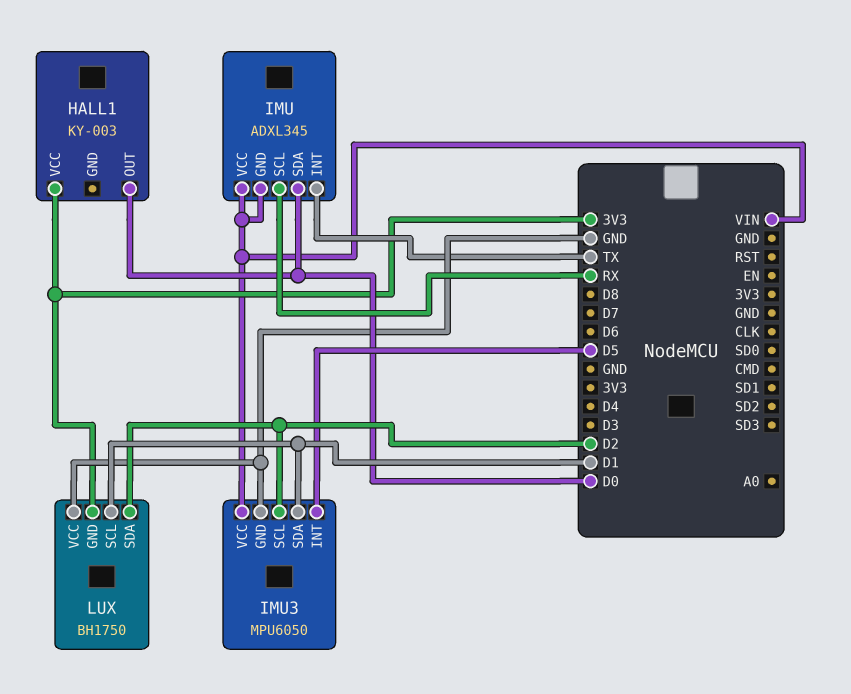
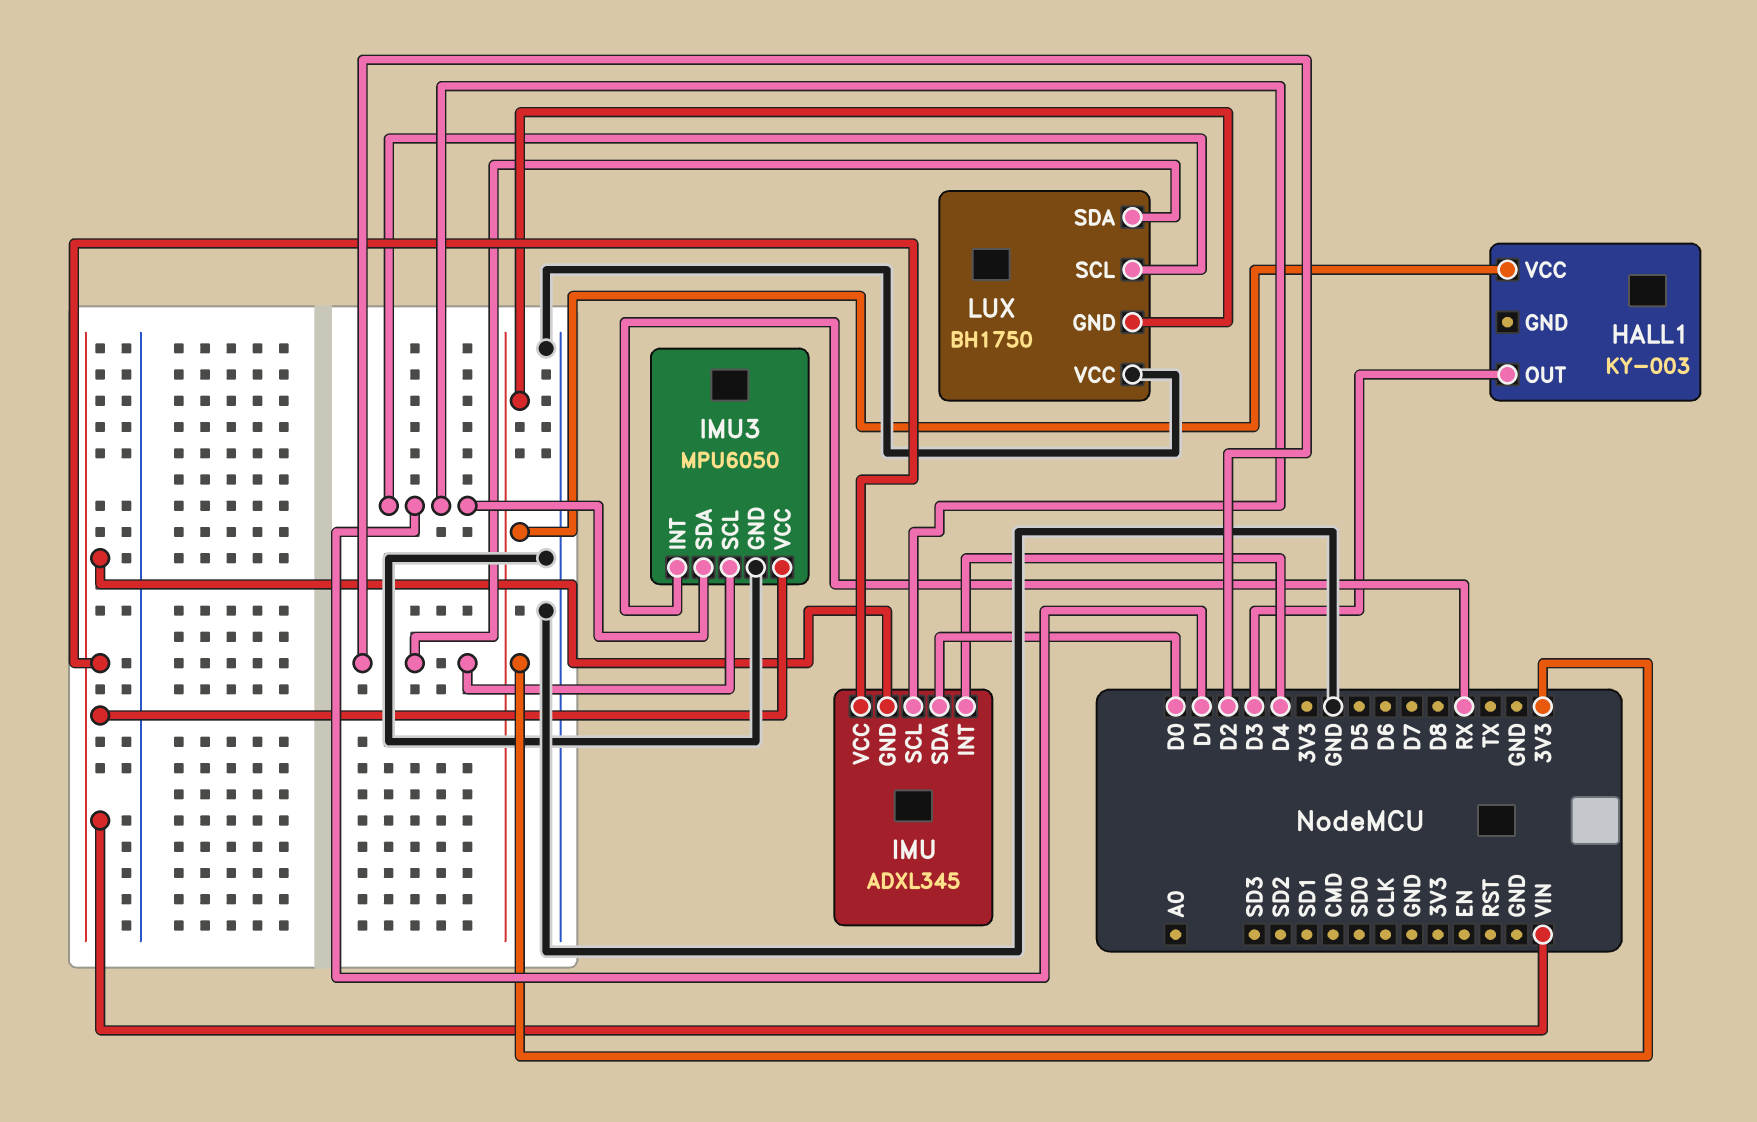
HALL1 pin OUT: D0 -> D3
IMU pin INT: TX -> D4
IMU pin SCL: RX -> D1
IMU3 pin INT: D5 -> RX

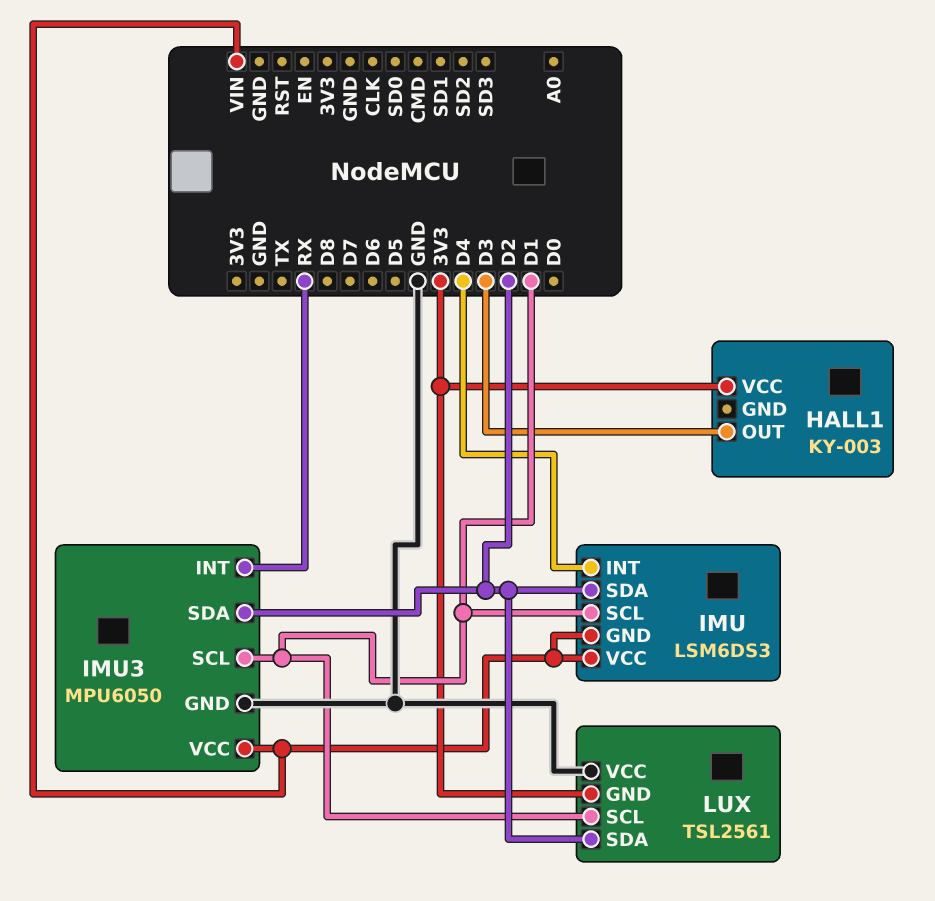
IMU: ADXL345 -> LSM6DS3
IMU pin SDA: D0 -> D2
IMU3 pin SCL: D2 -> D1
IMU3 pin SDA: D1 -> D2
LUX: BH1750 -> TSL2561

